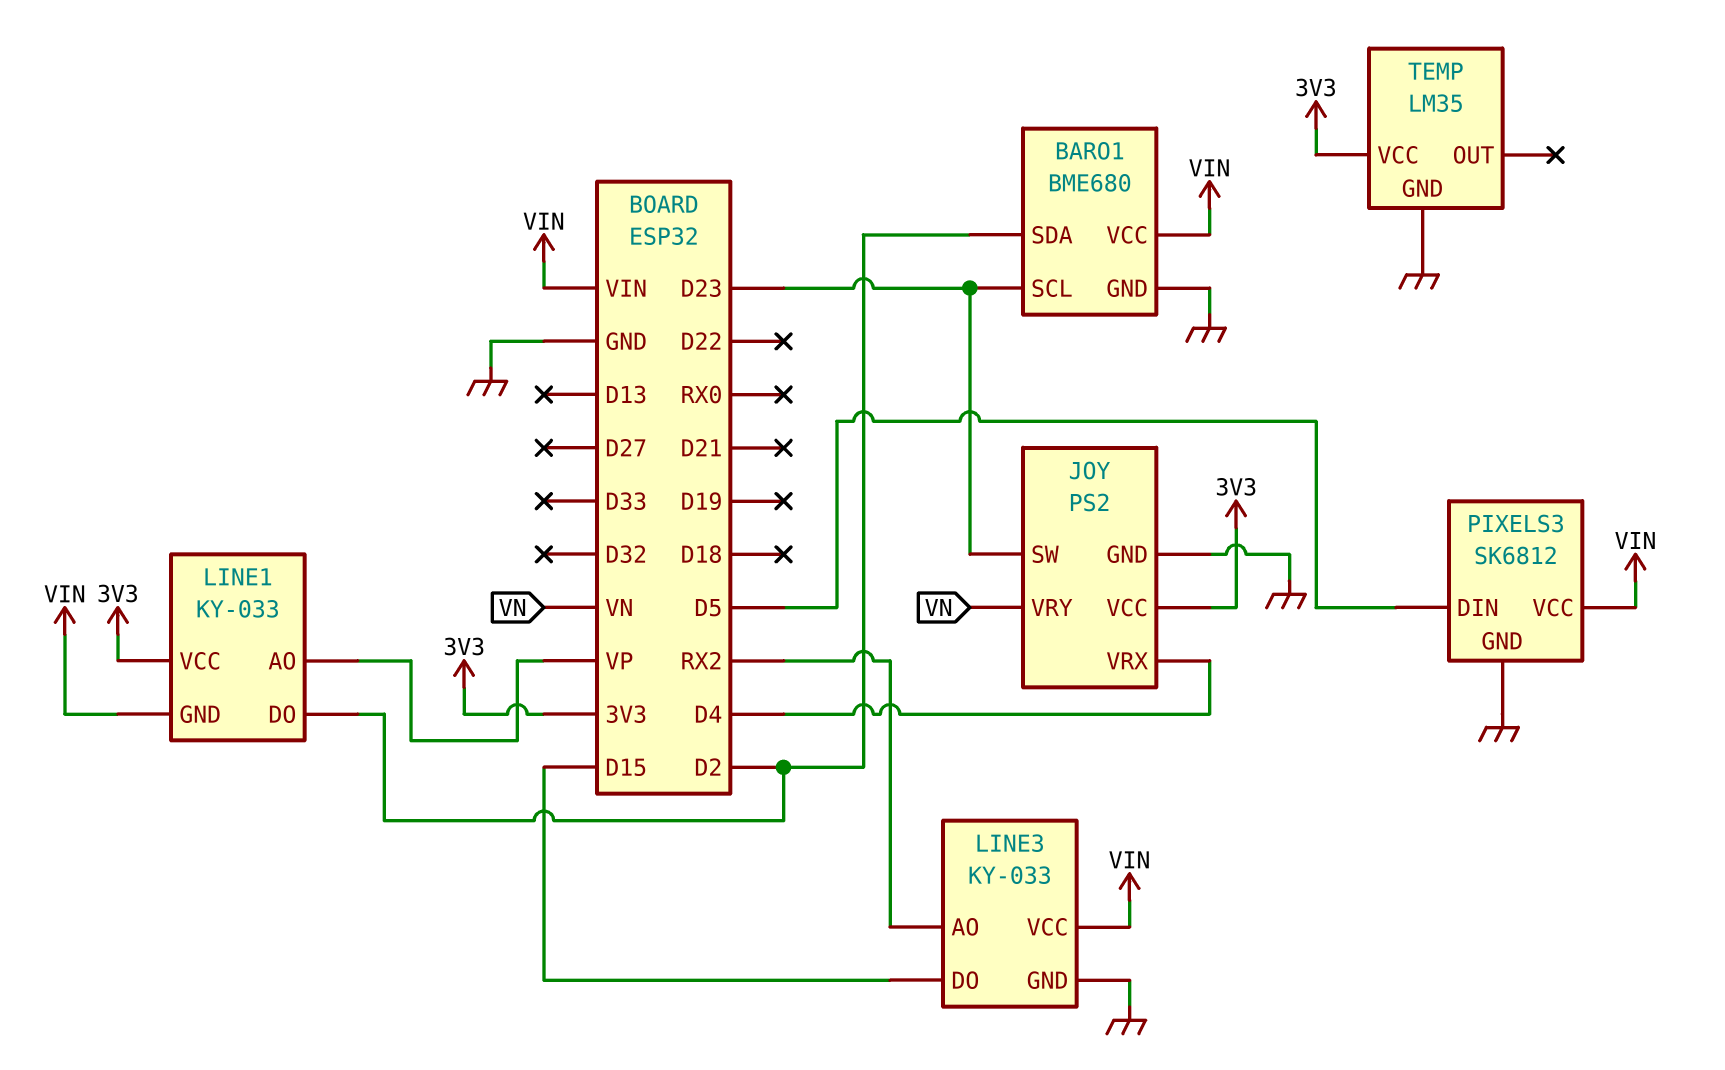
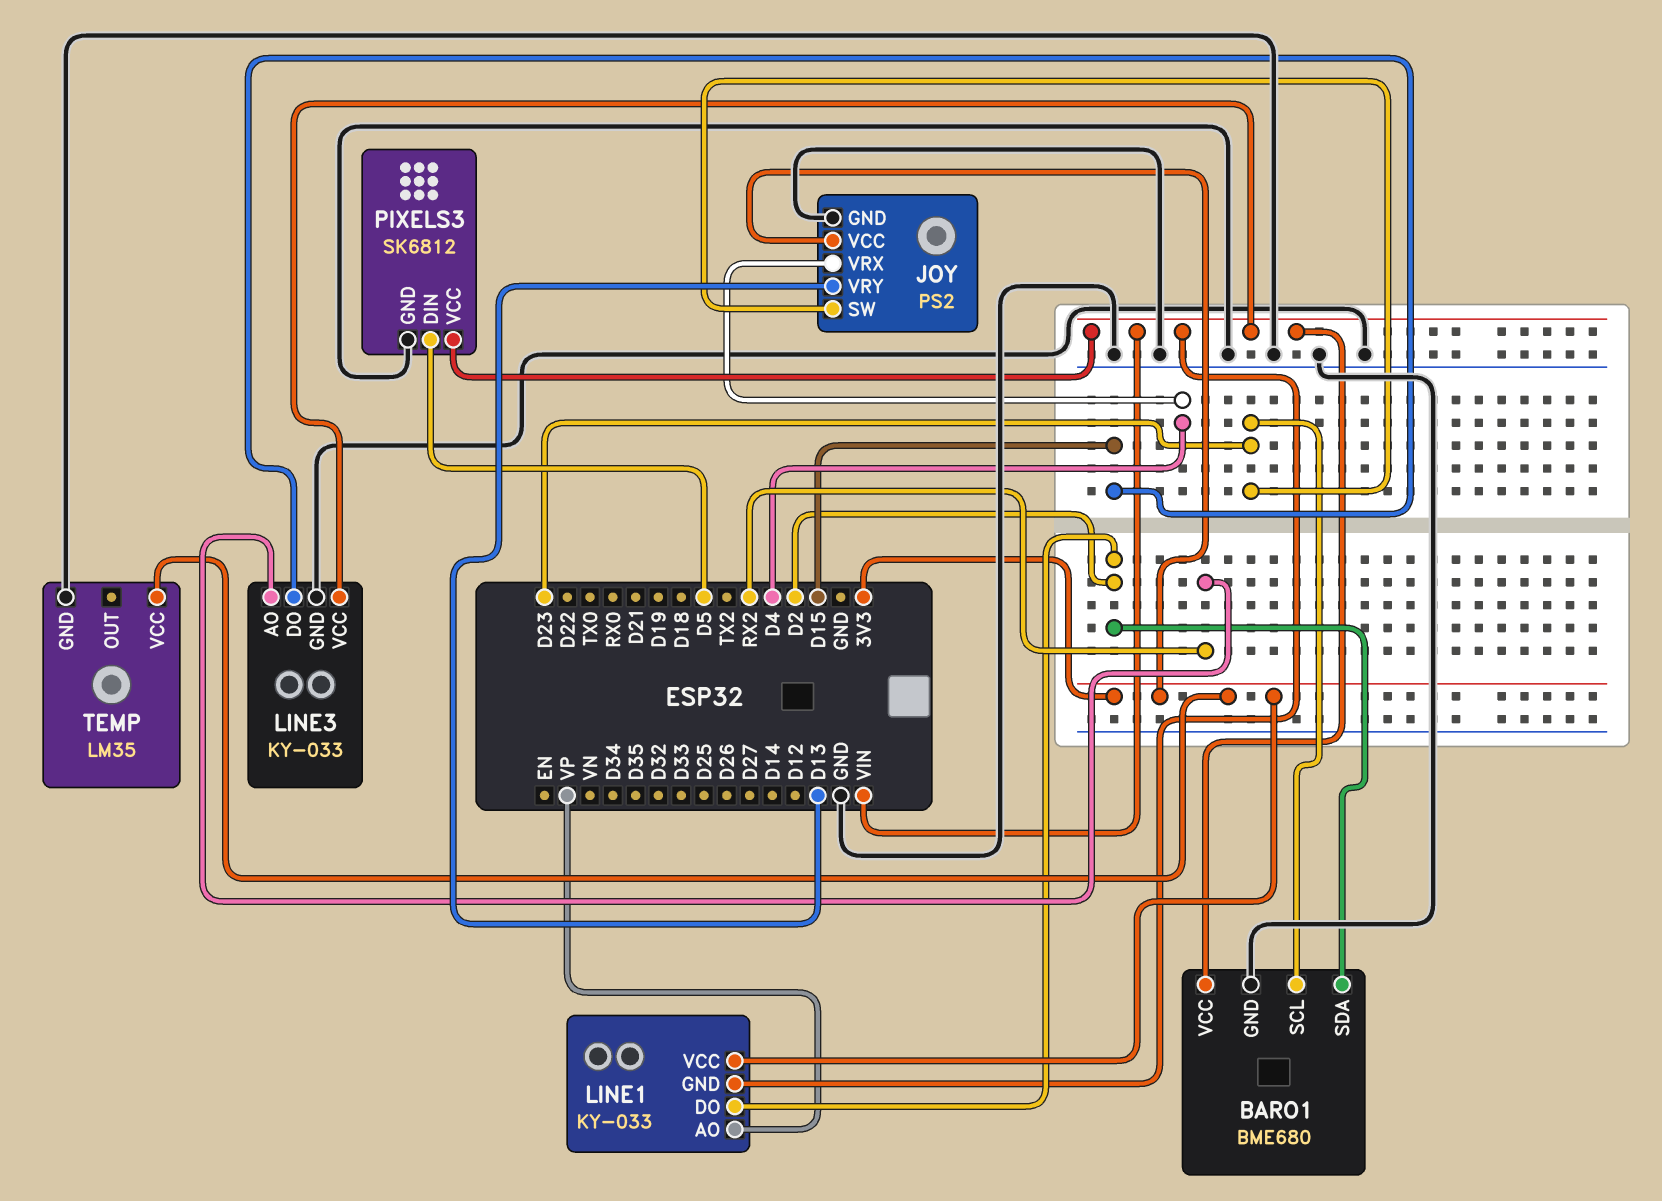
JOY pin VRY: VN -> D13

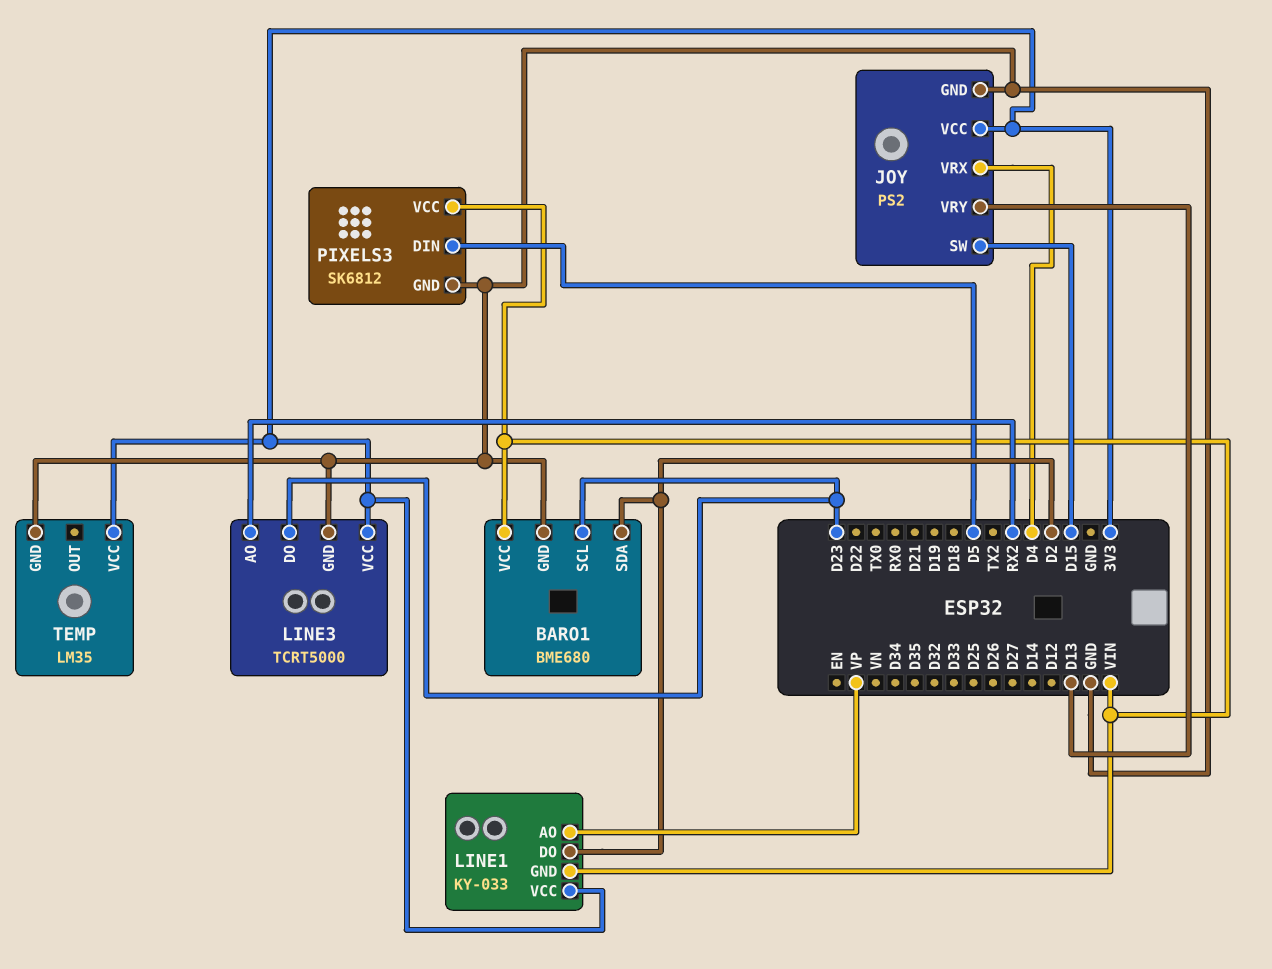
JOY pin SW: D23 -> D15
LINE3: KY-033 -> TCRT5000
LINE3 pin DO: D15 -> D23
LINE3 pin VCC: VIN -> 3V3

